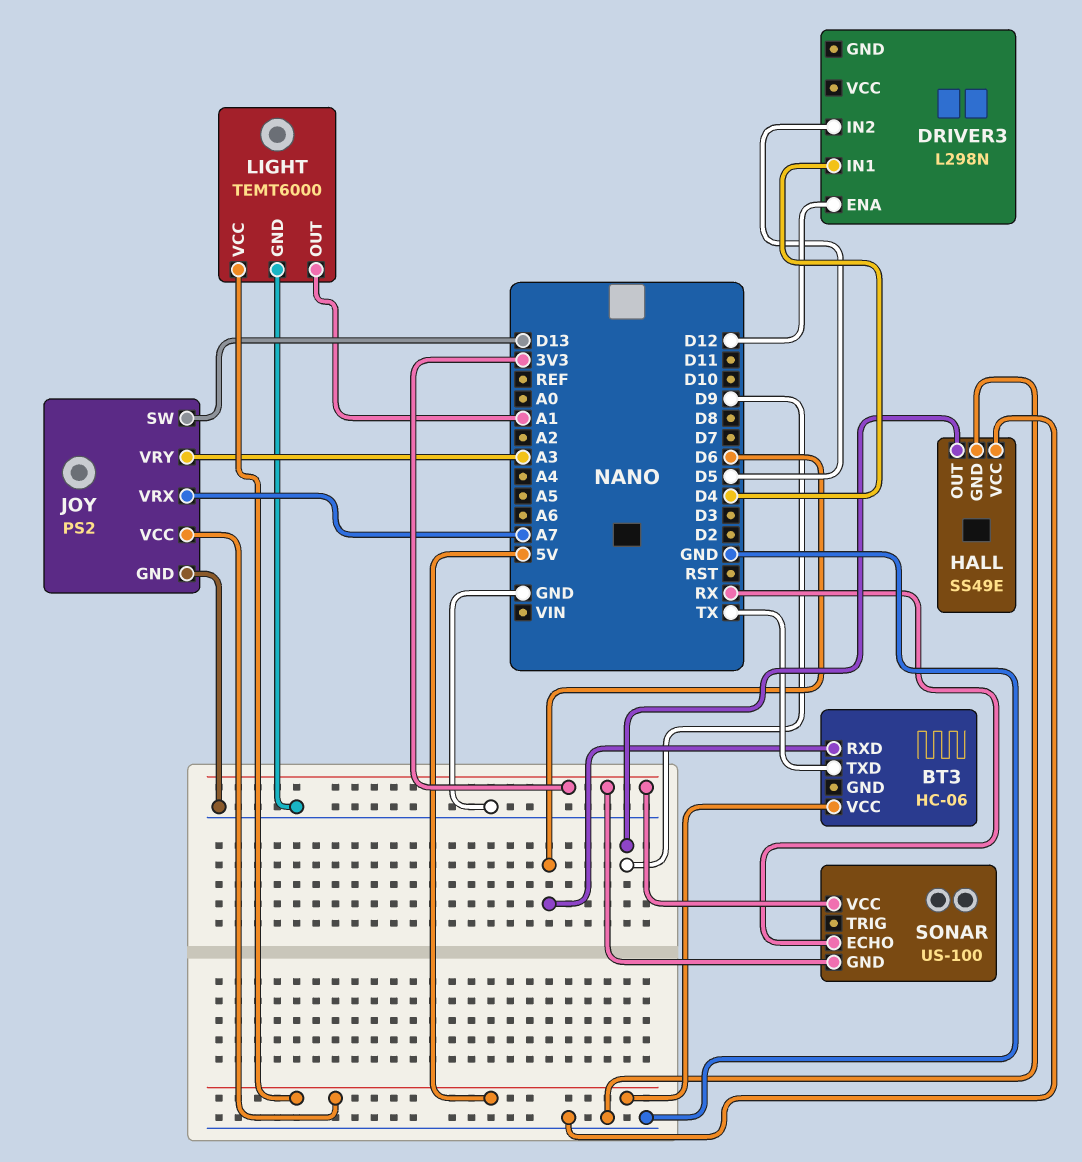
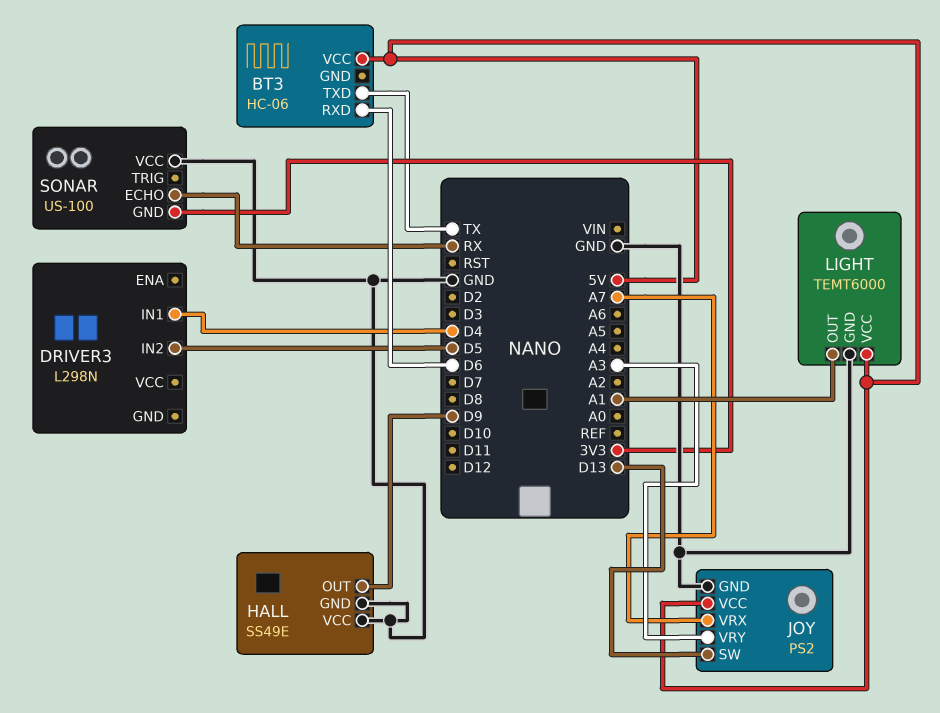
DRIVER3 pin ENA: D12 -> none
SONAR pin VCC: 3V3 -> GND

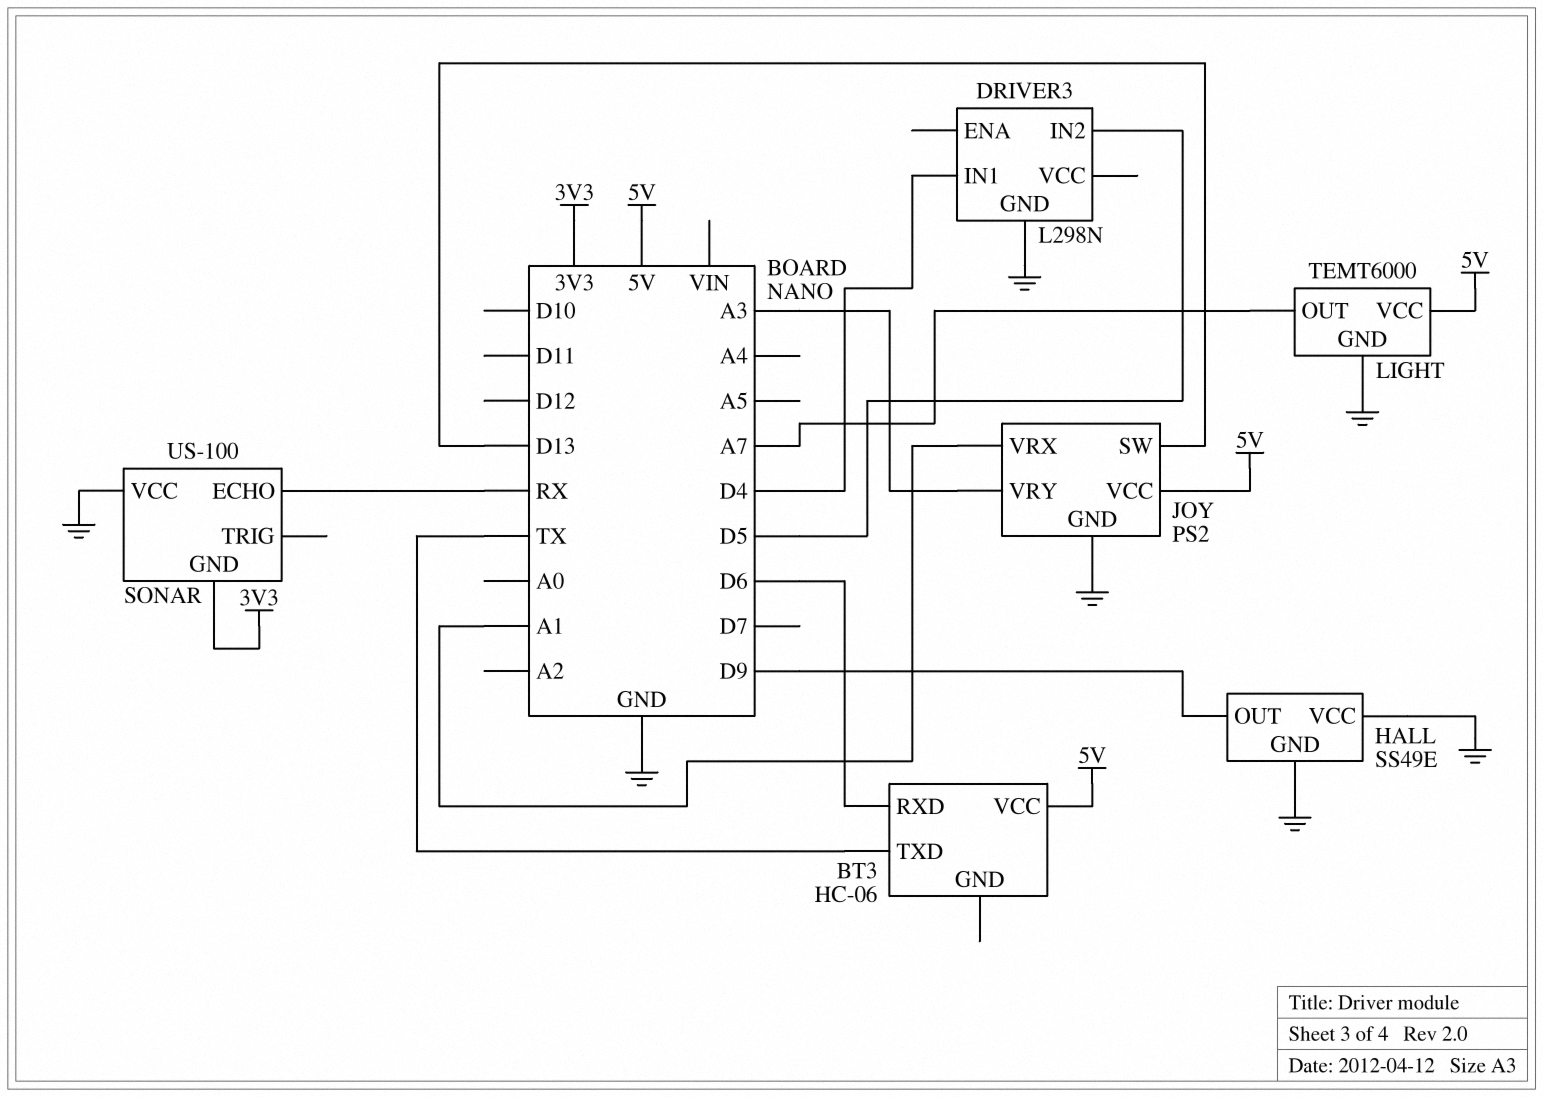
DRIVER3 pin GND: none -> GND
JOY pin VRX: A7 -> A1
LIGHT pin OUT: A1 -> A7

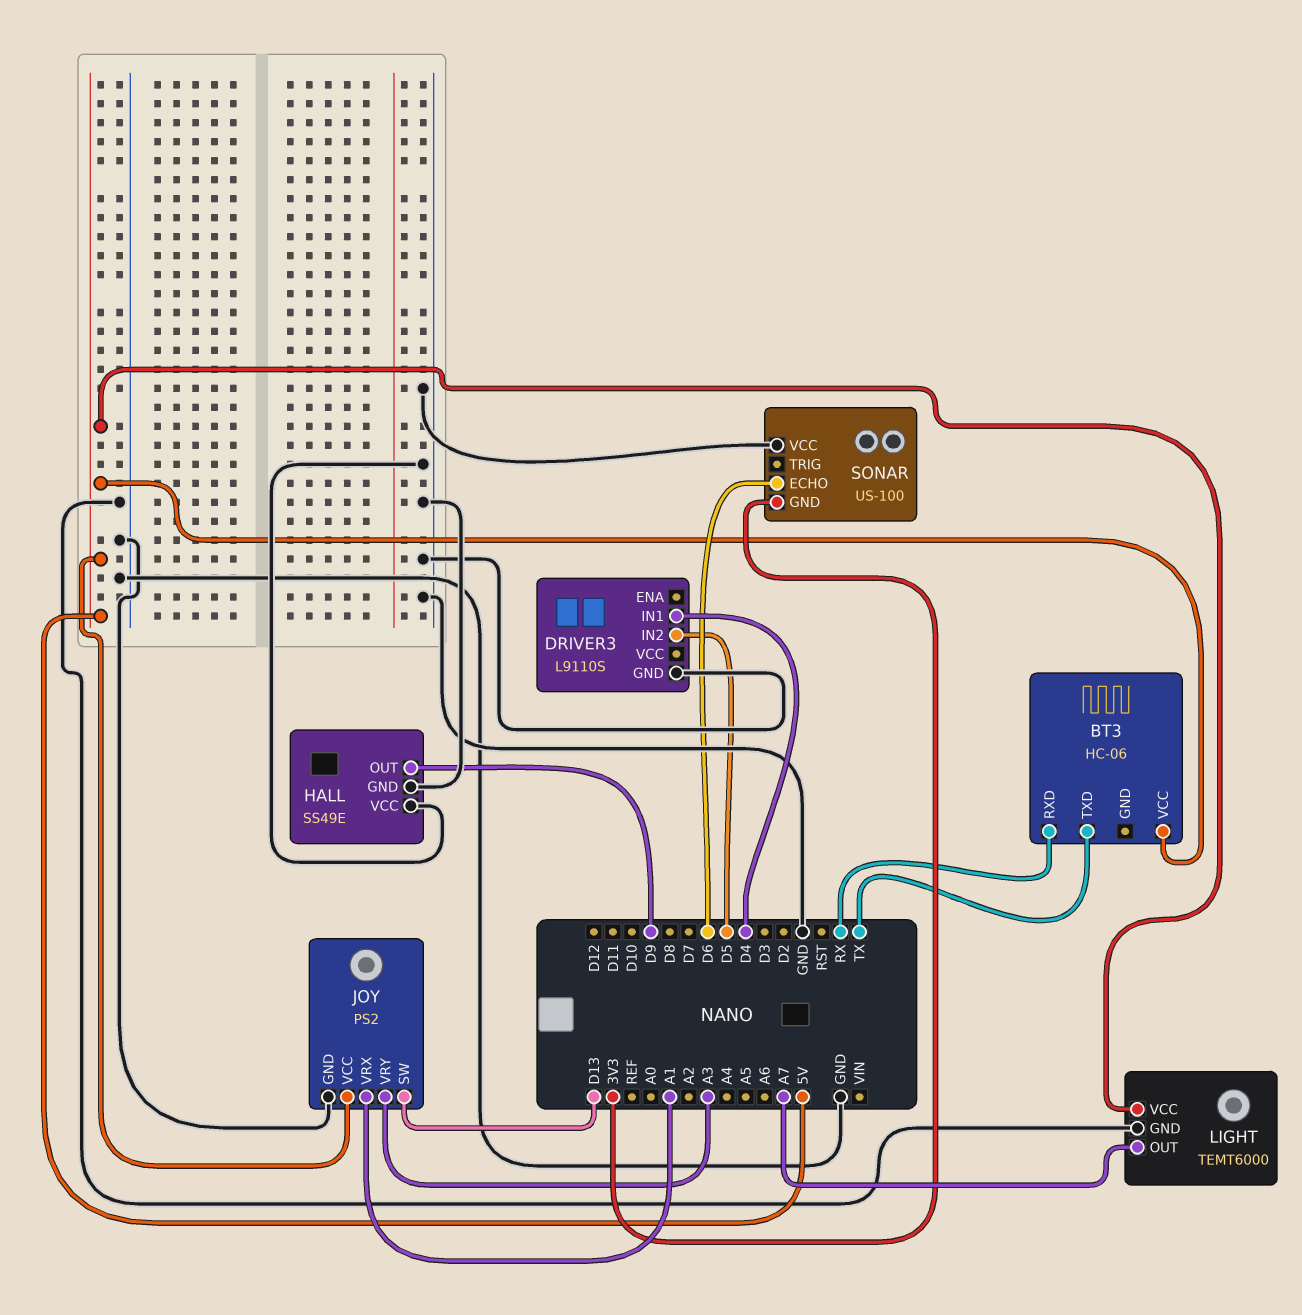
BT3 pin RXD: D6 -> RX
DRIVER3: L298N -> L9110S
SONAR pin ECHO: RX -> D6

